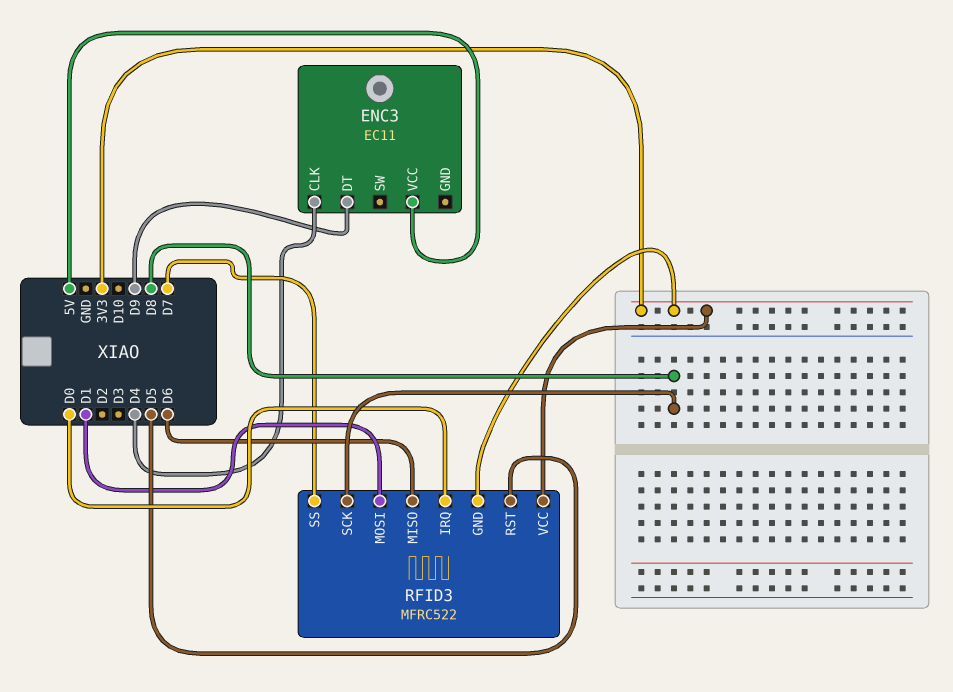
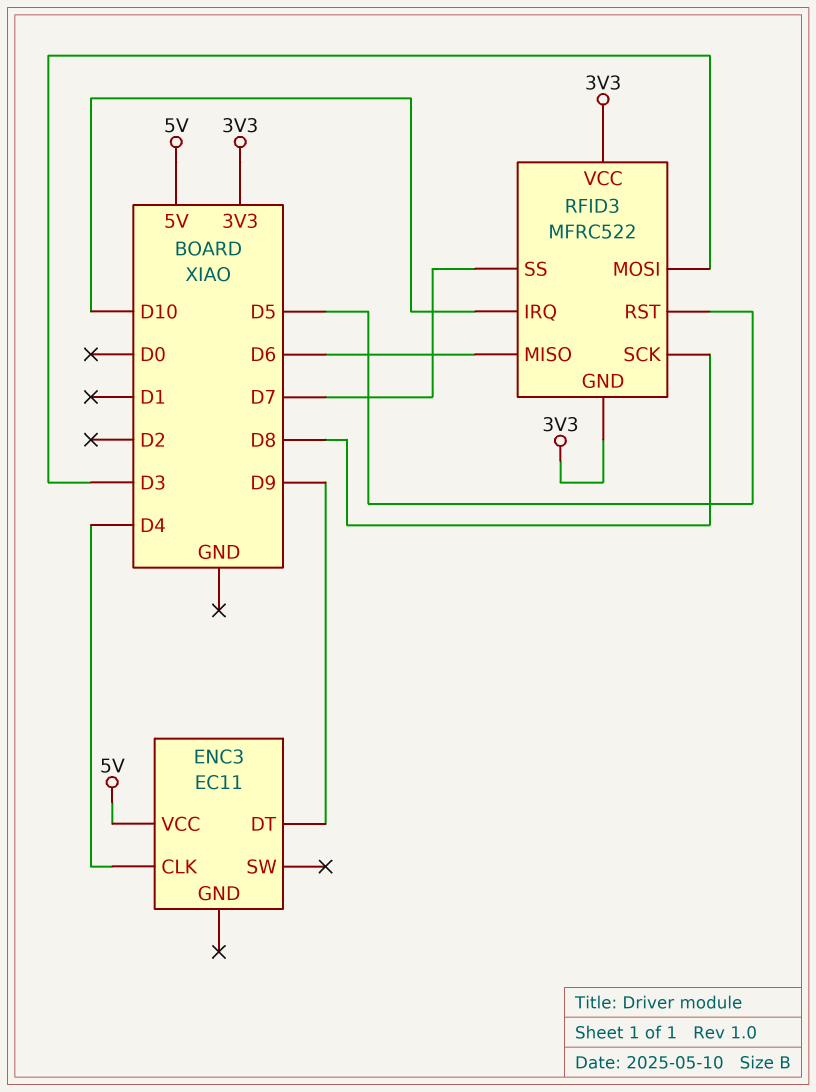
RFID3 pin IRQ: D0 -> D10
RFID3 pin MOSI: D1 -> D3

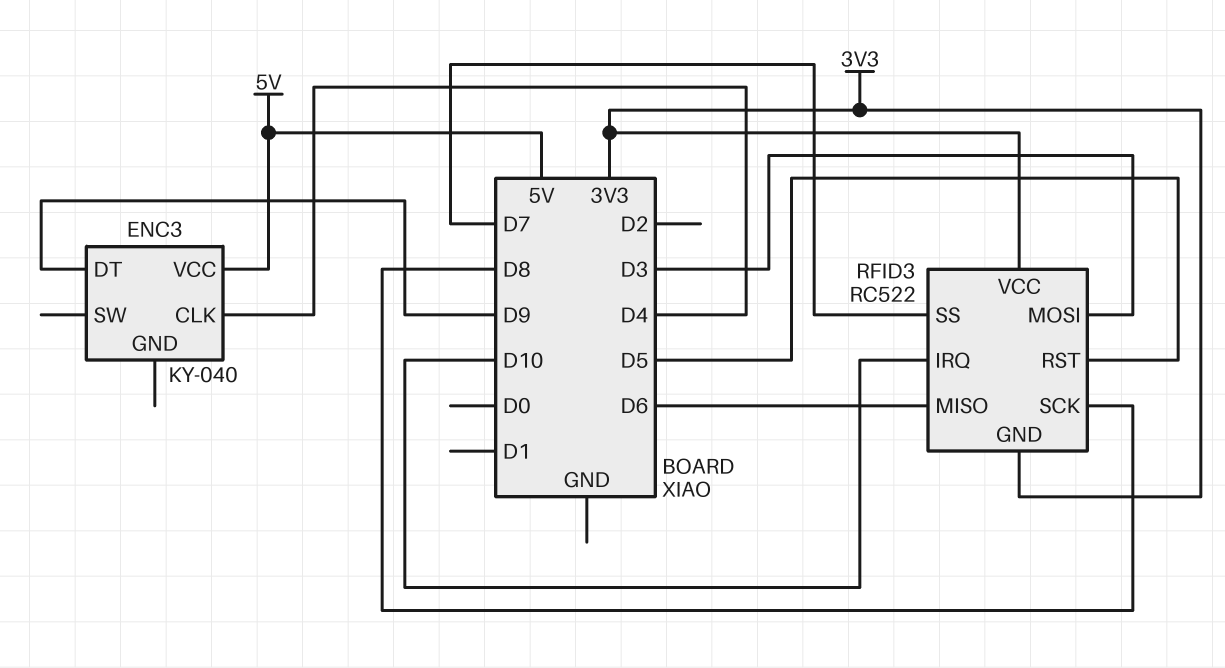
ENC3: EC11 -> KY-040
RFID3: MFRC522 -> RC522

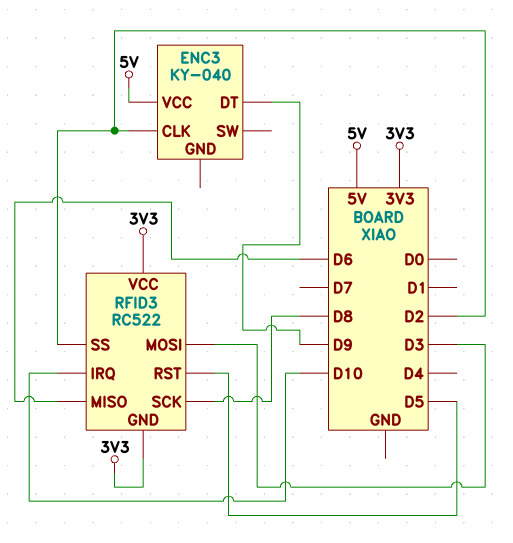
ENC3 pin CLK: D4 -> D2
RFID3 pin SS: D7 -> D2

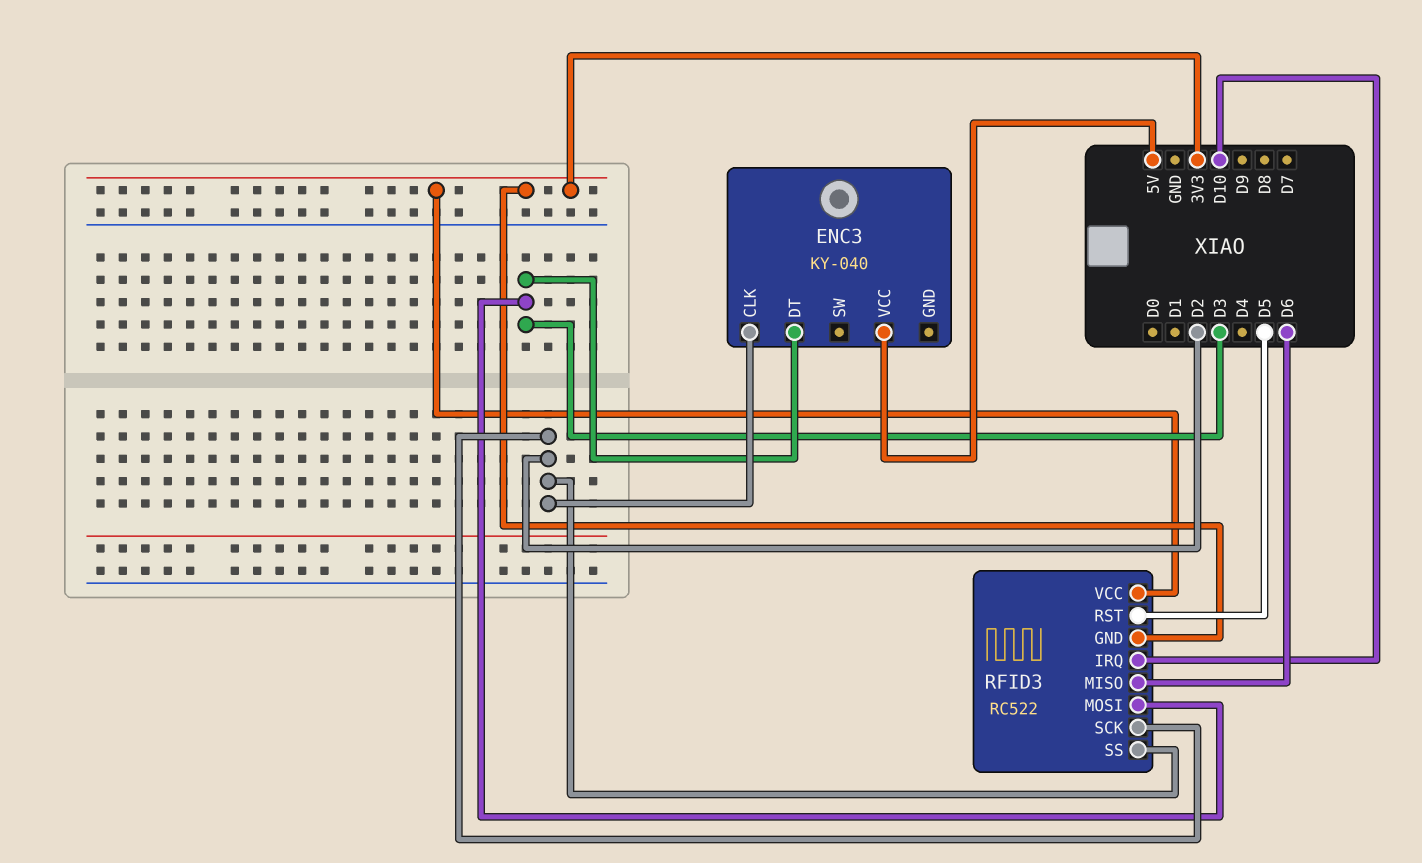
ENC3 pin DT: D9 -> D3
RFID3 pin SCK: D8 -> D2

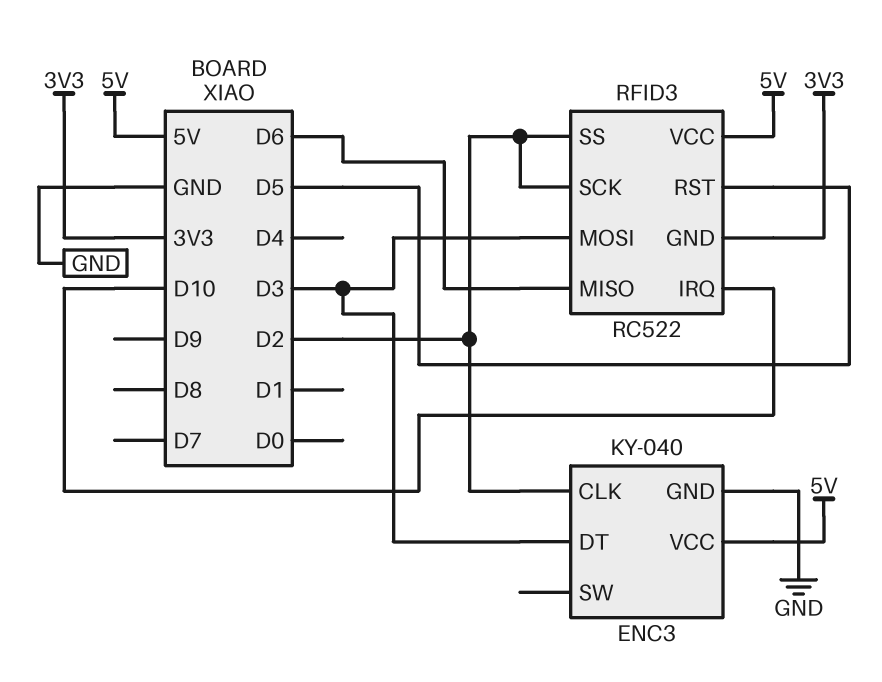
ENC3 pin GND: none -> GND
RFID3 pin VCC: 3V3 -> 5V

